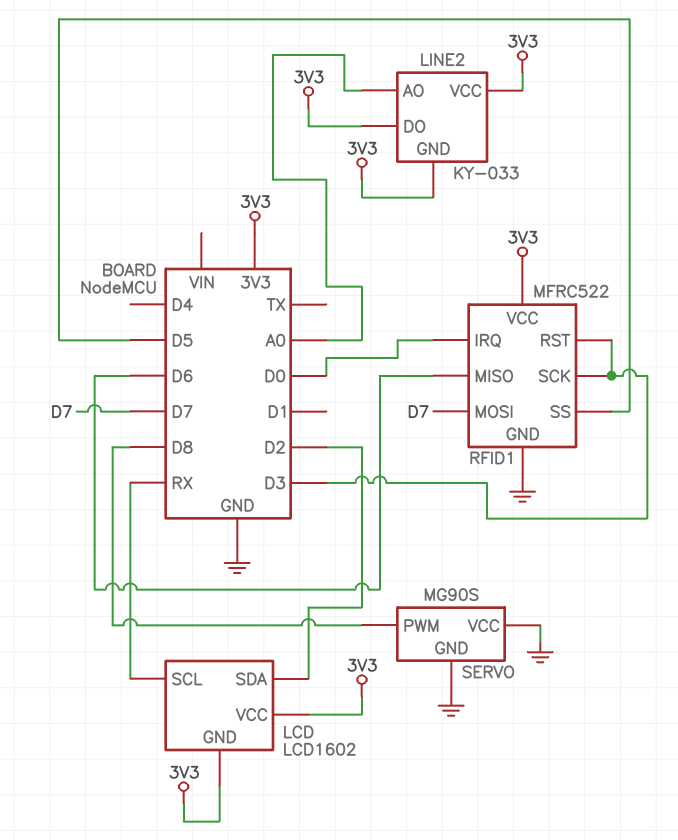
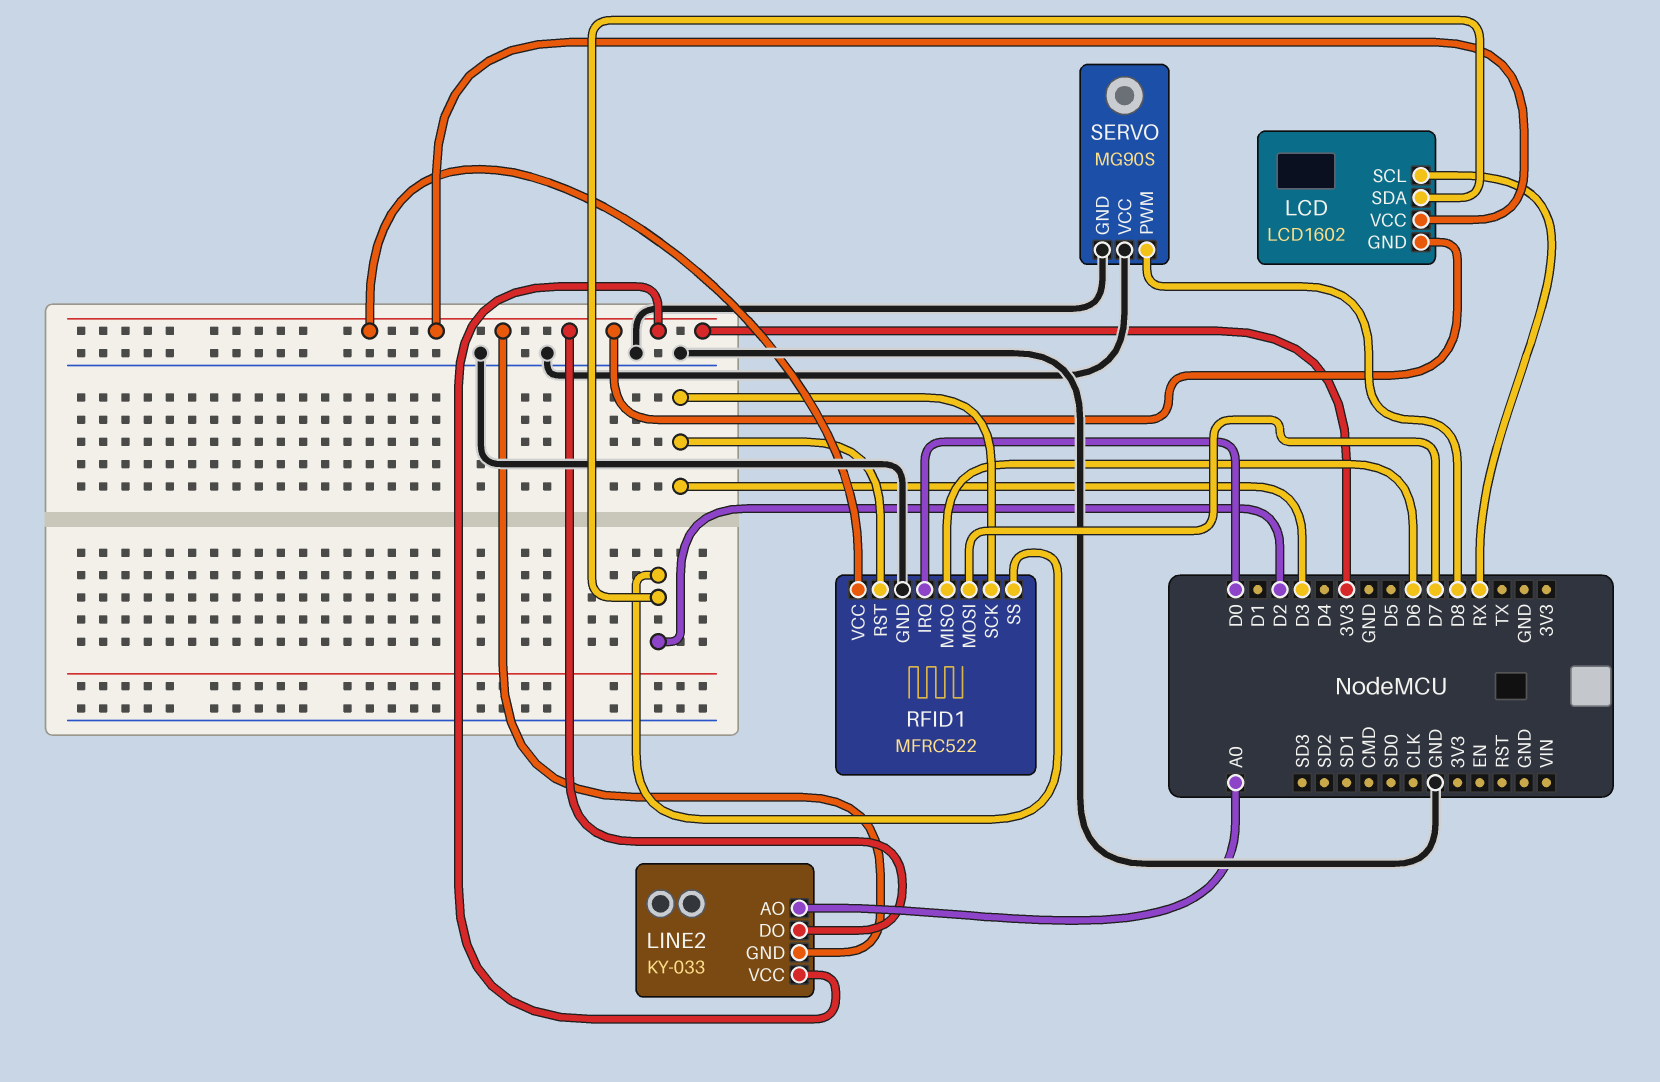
RFID1 pin SS: D5 -> D2

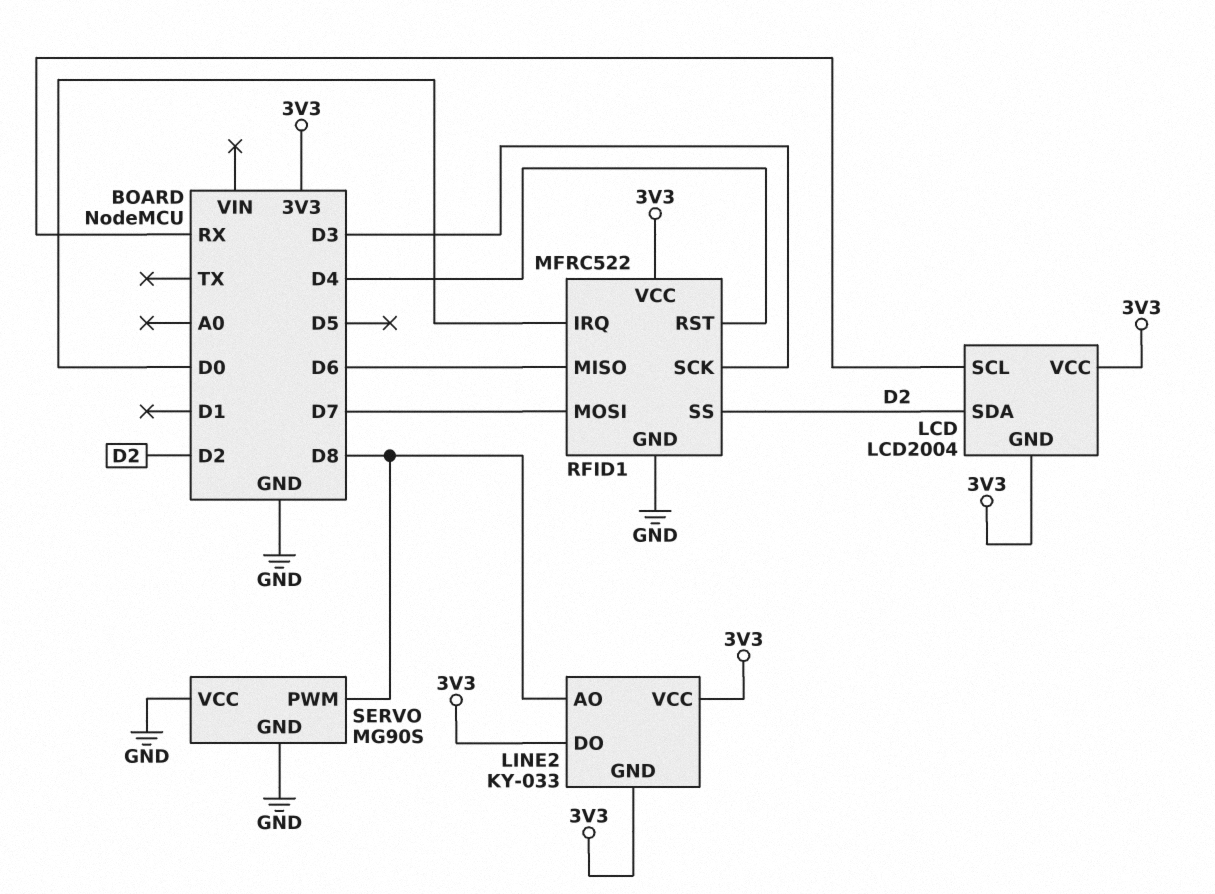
LCD: LCD1602 -> LCD2004
LINE2 pin AO: A0 -> D8
RFID1 pin RST: D3 -> D4

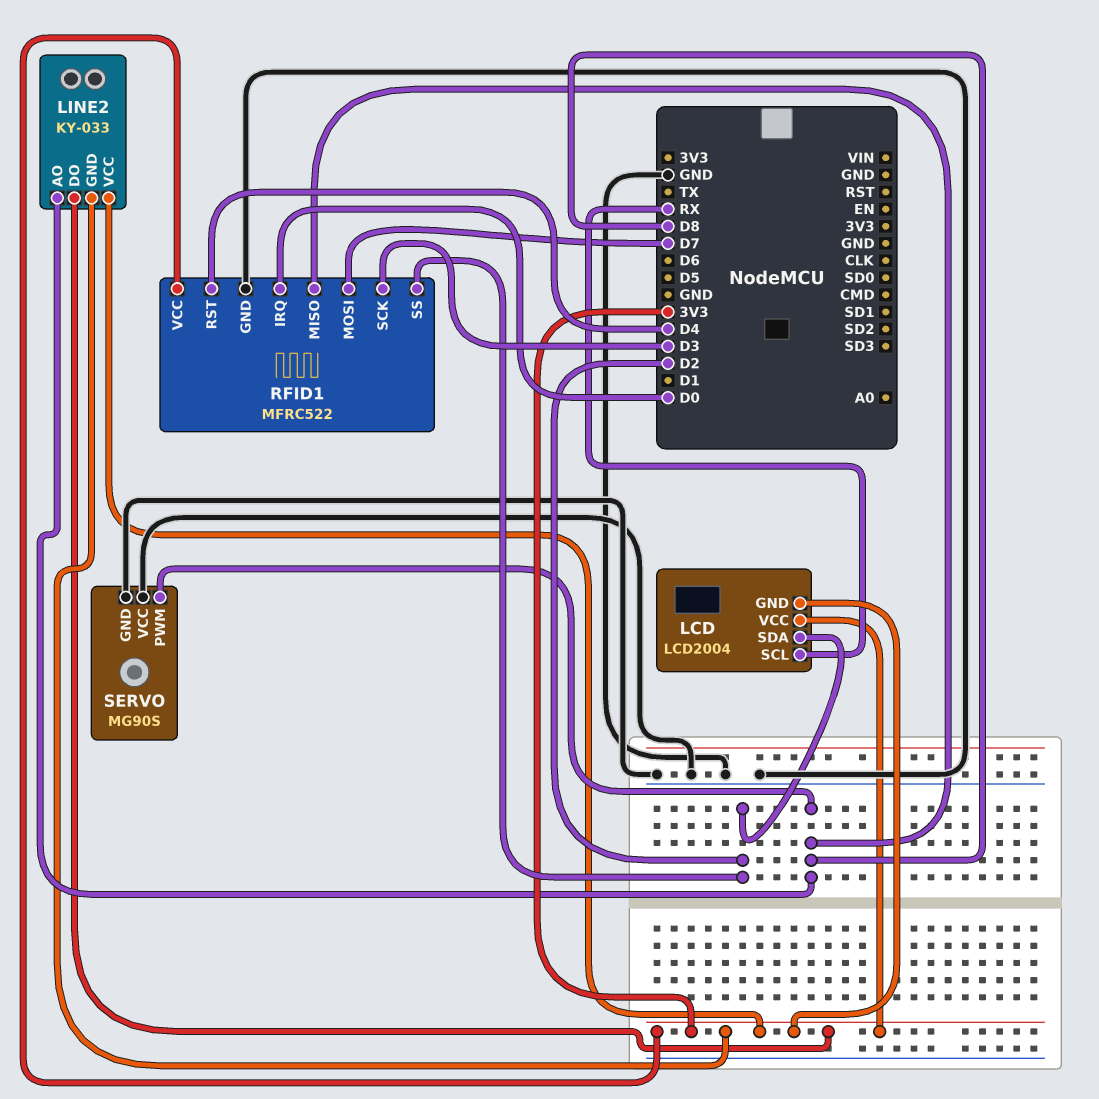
RFID1 pin MISO: D6 -> D8

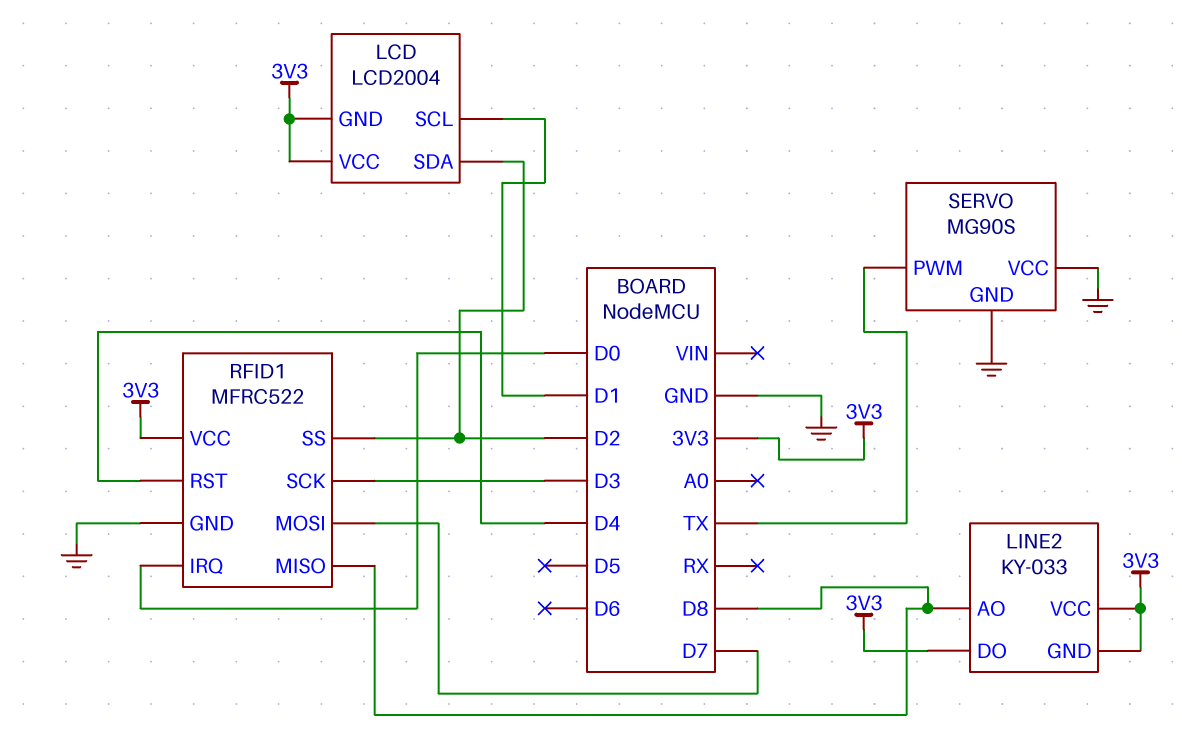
LCD pin SCL: RX -> D1
SERVO pin PWM: D8 -> TX

